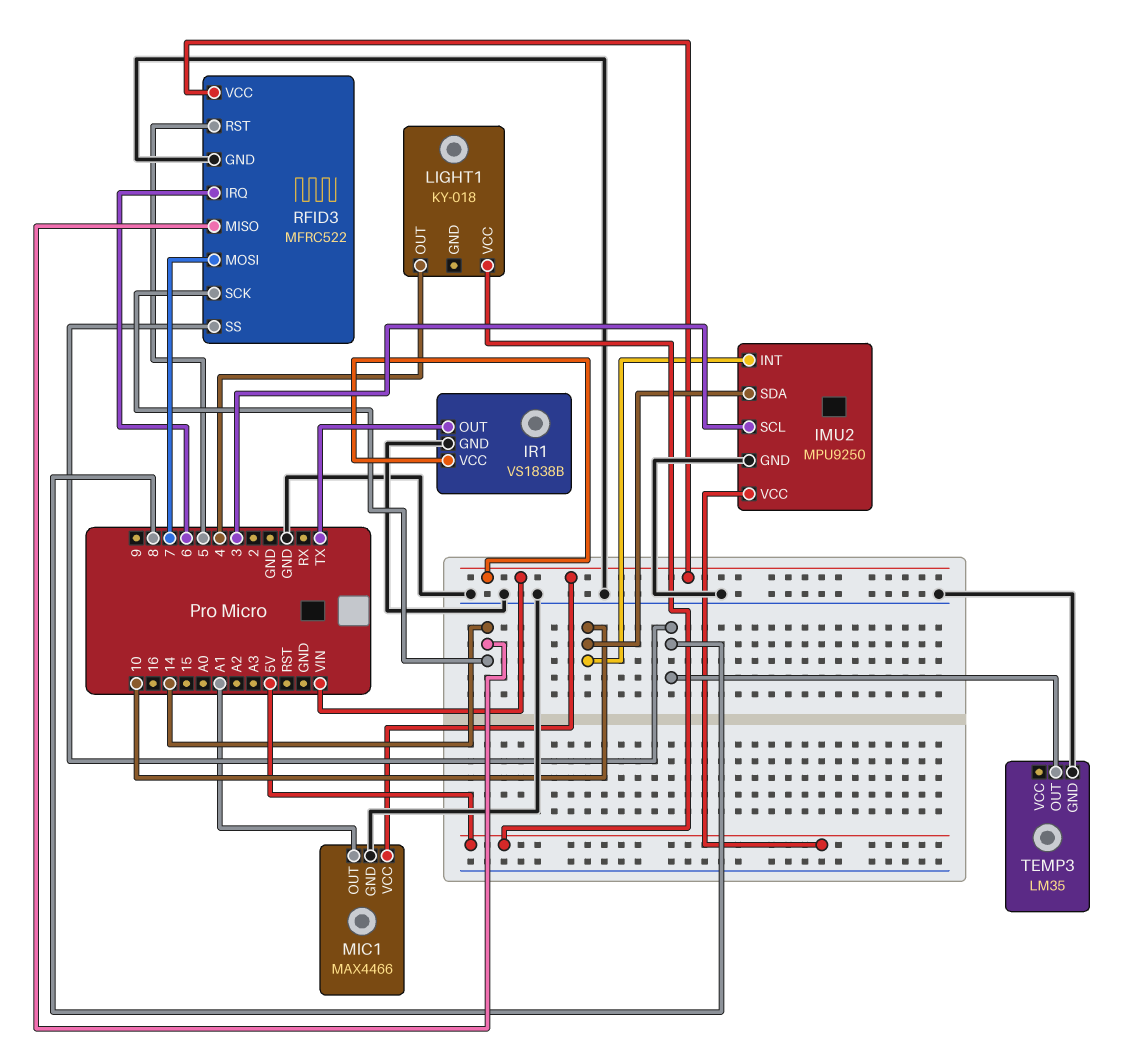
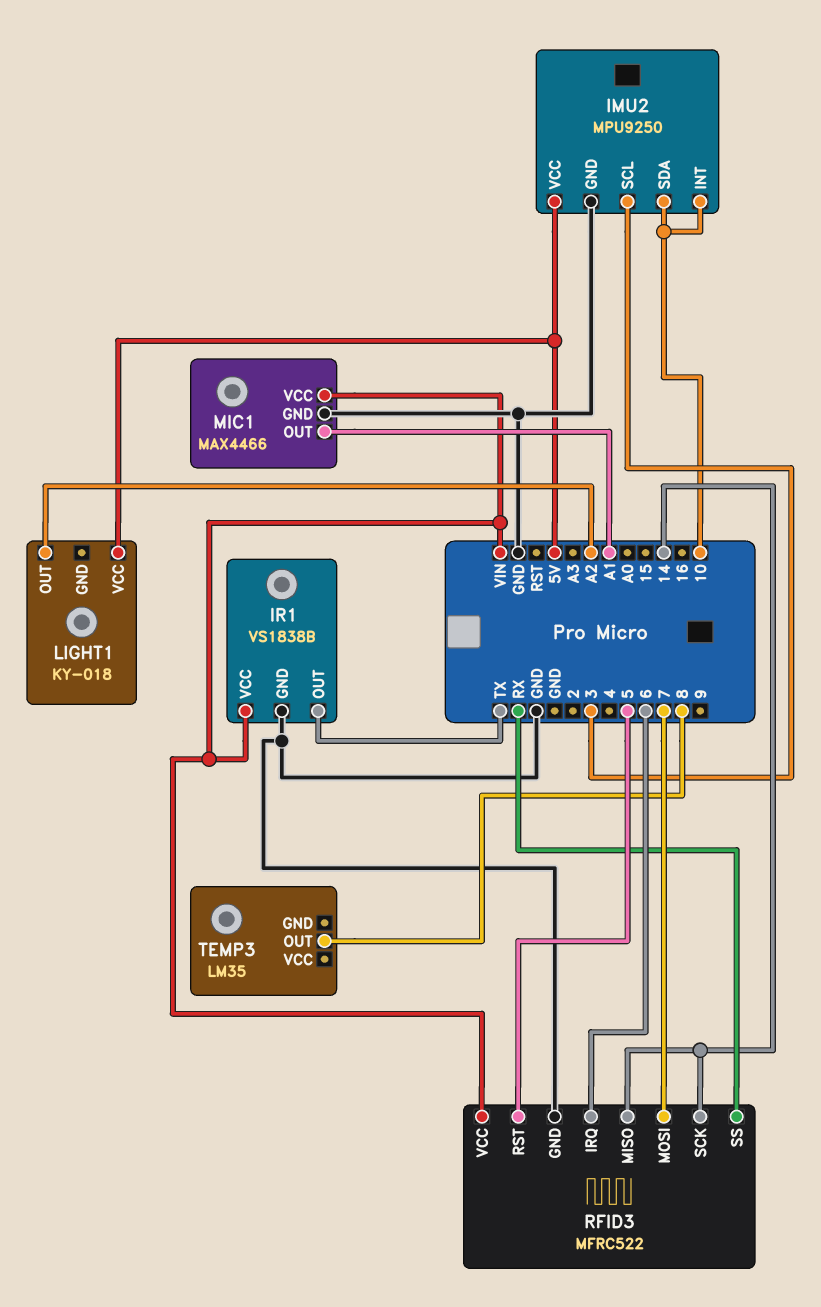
LIGHT1 pin OUT: 4 -> A2
RFID3 pin SS: 8 -> RX
TEMP3 pin GND: GND -> none

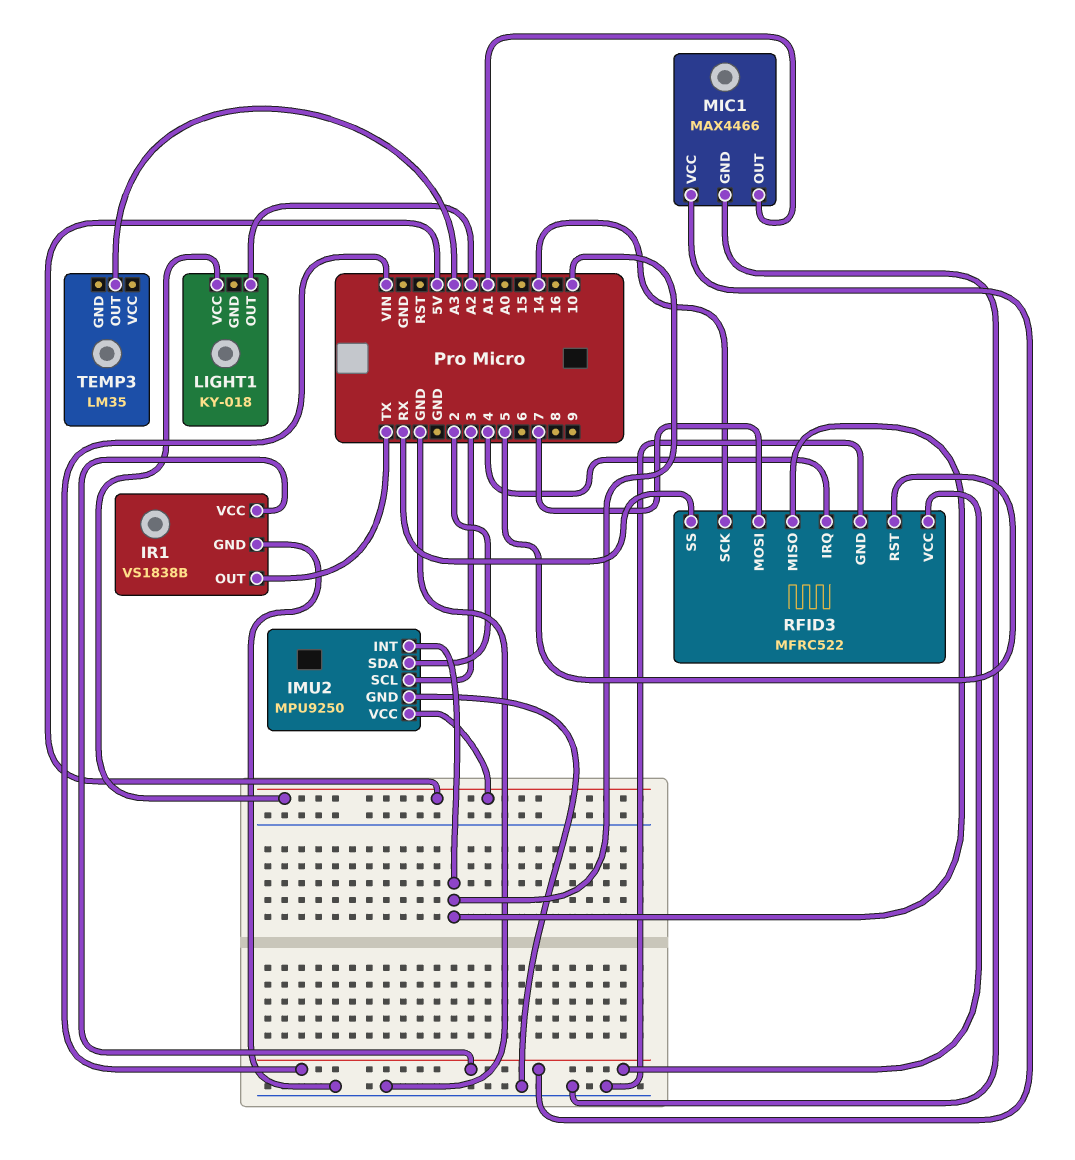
IMU2 pin SDA: 10 -> 2
RFID3 pin IRQ: 6 -> 4
RFID3 pin MISO: 14 -> 10
TEMP3 pin OUT: 8 -> A3

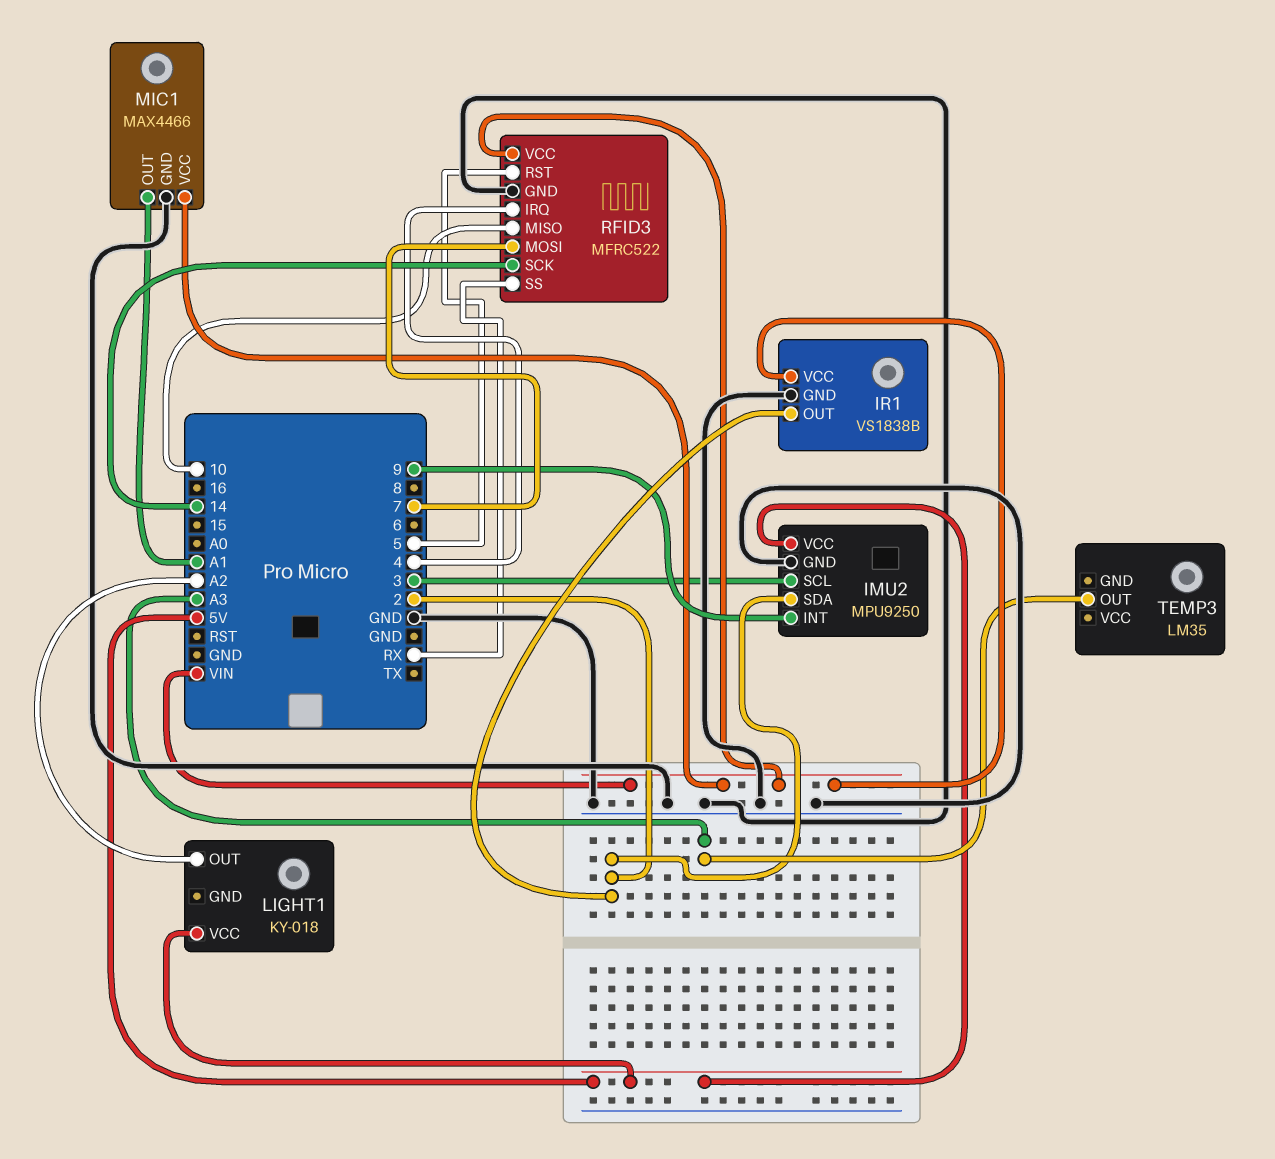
IMU2 pin INT: 10 -> 9
IR1 pin OUT: TX -> 2

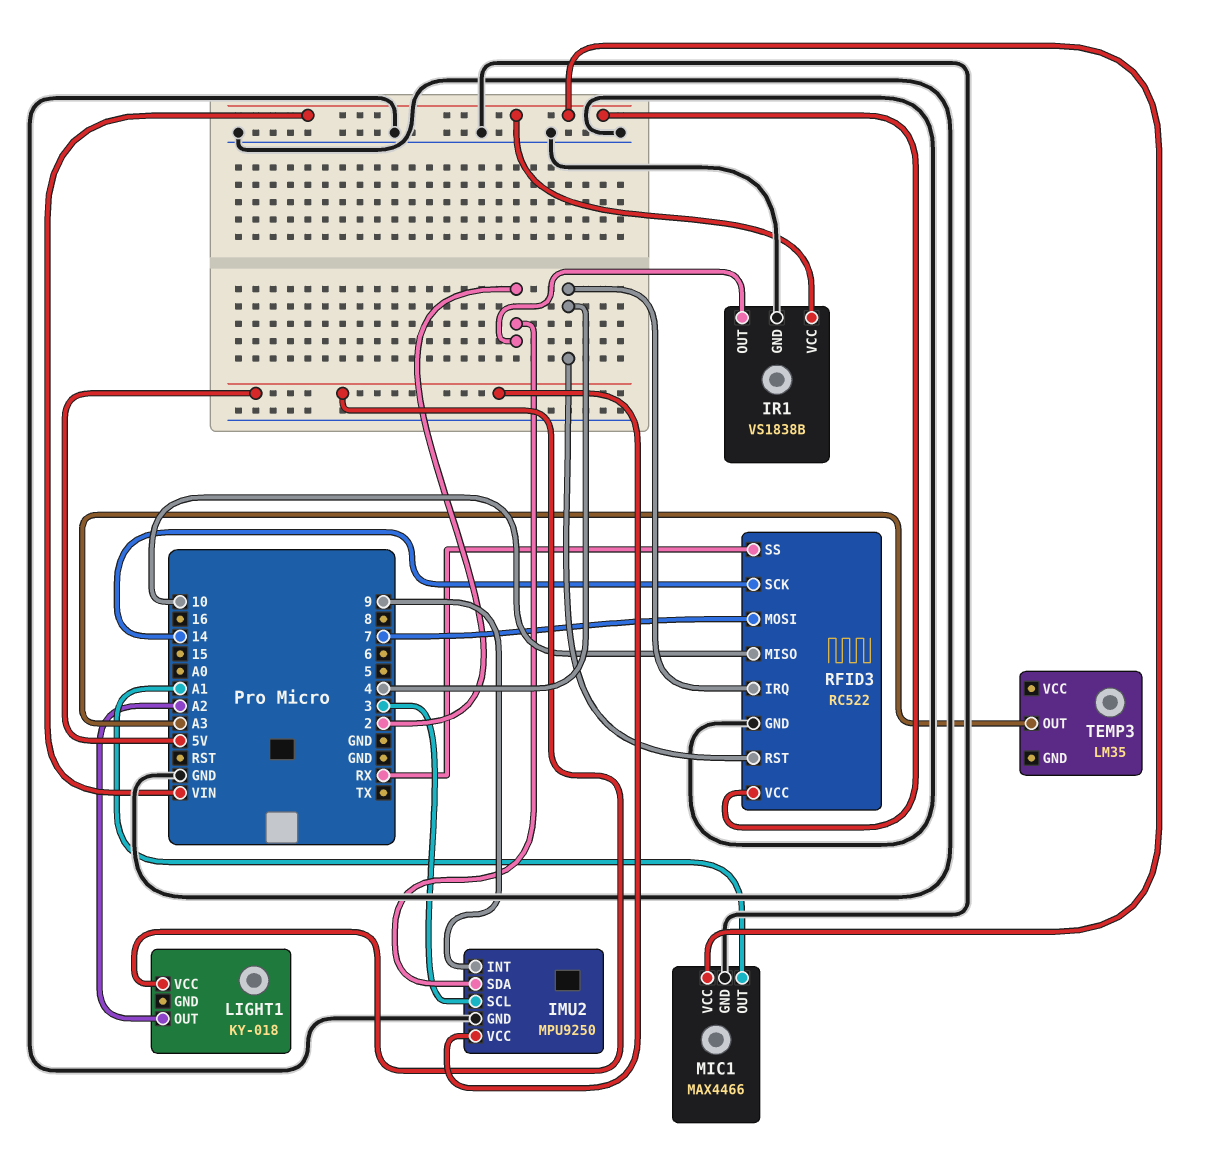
RFID3: MFRC522 -> RC522
RFID3 pin RST: 5 -> 4

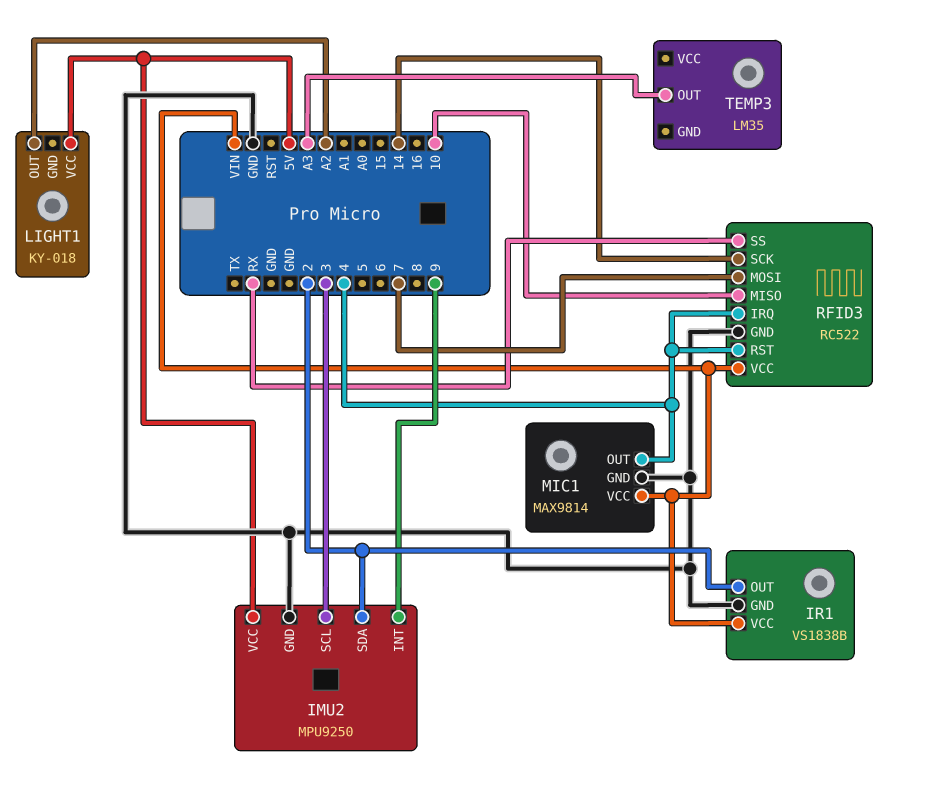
MIC1: MAX4466 -> MAX9814
MIC1 pin OUT: A1 -> 4

